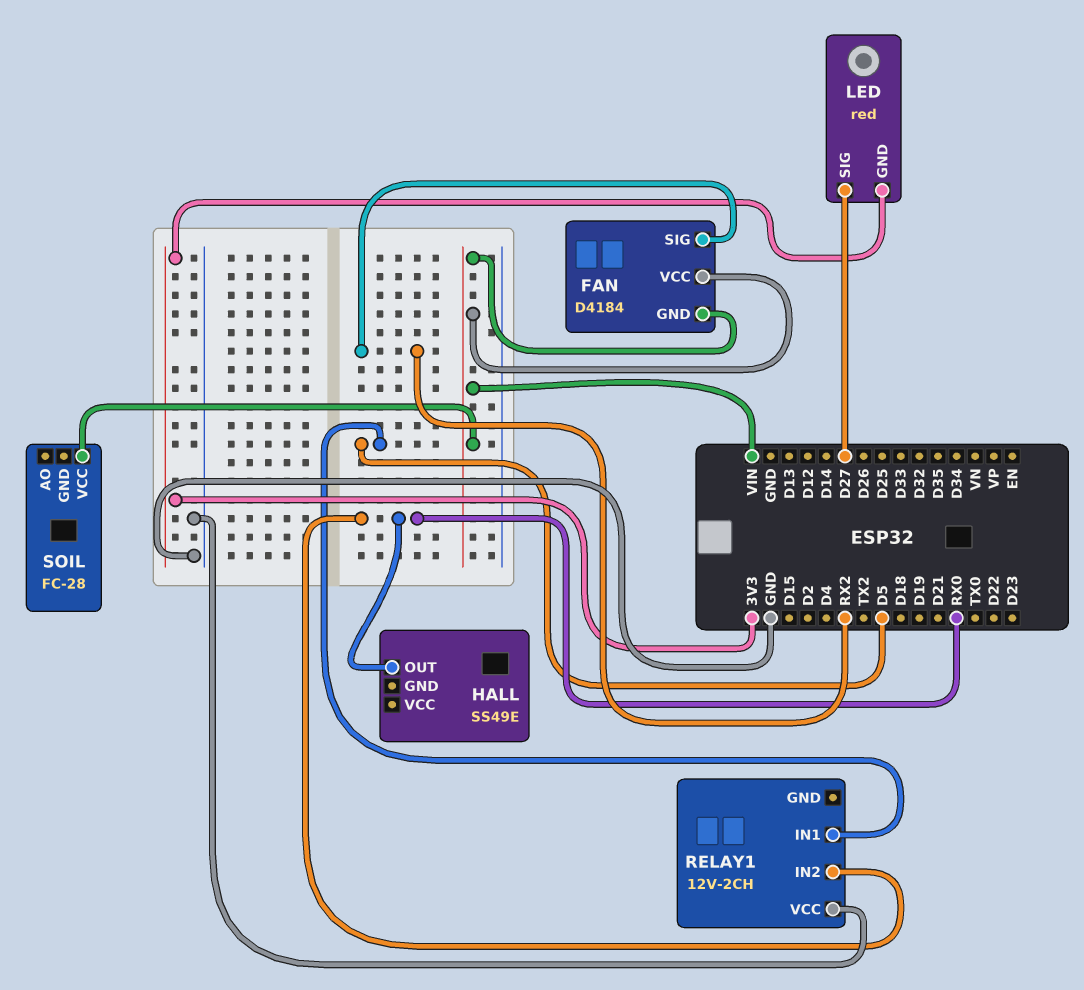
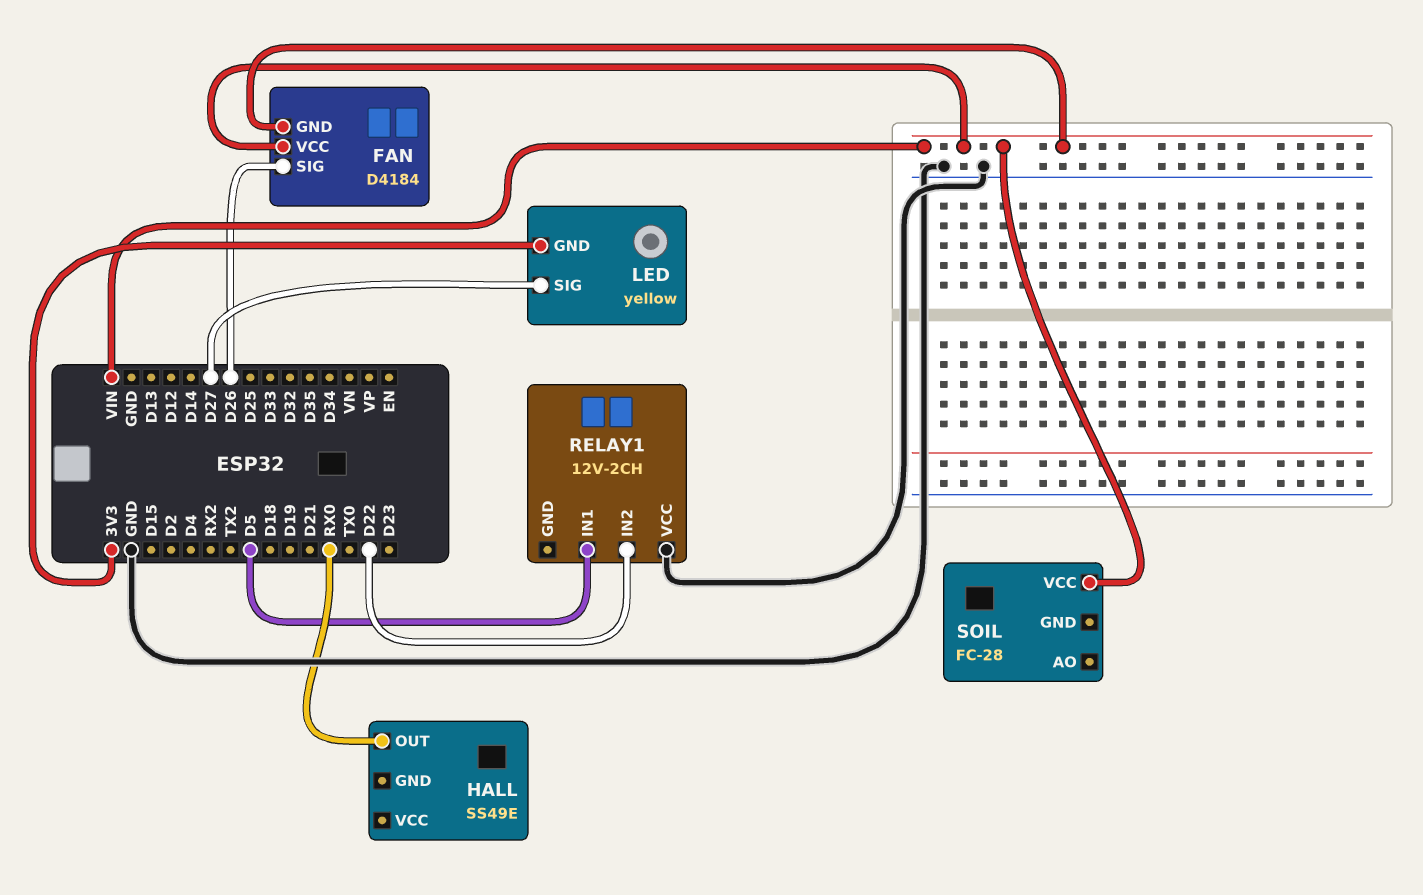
FAN pin SIG: RX2 -> D26
LED: red -> yellow
RELAY1 pin IN2: RX0 -> D22

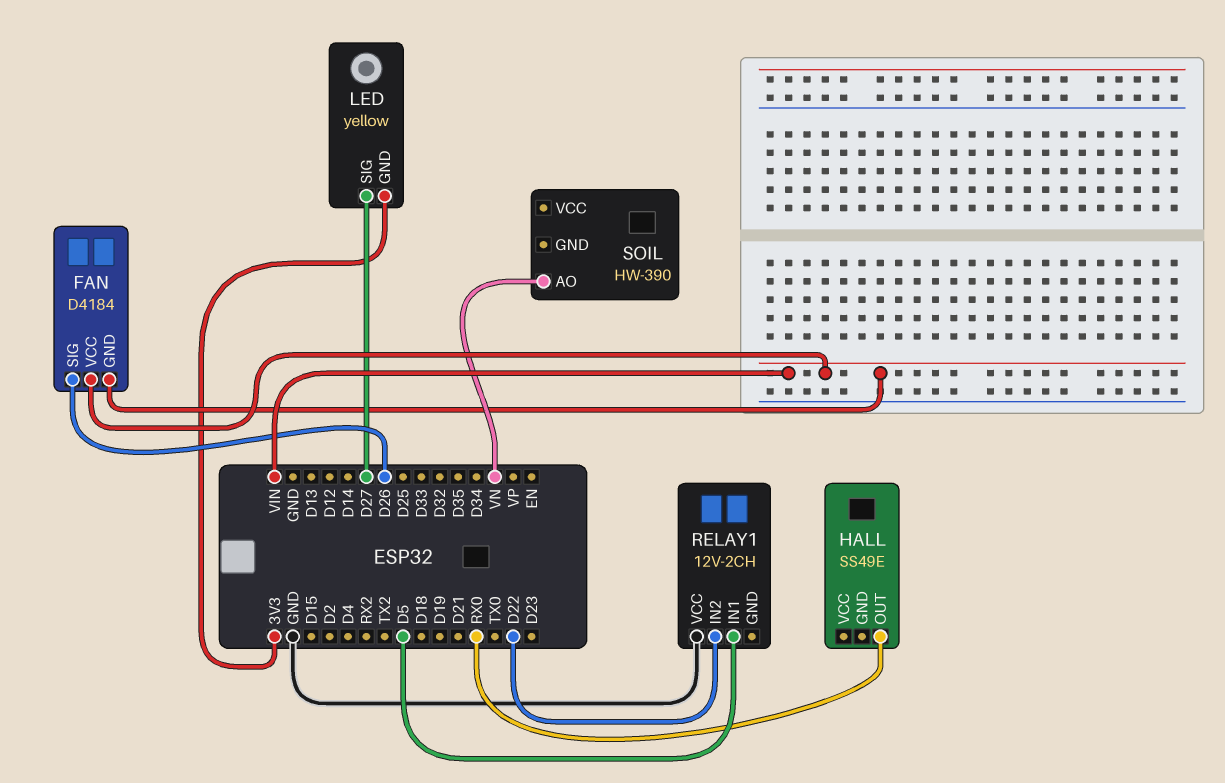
SOIL: FC-28 -> HW-390
SOIL pin AO: none -> VN
SOIL pin VCC: VIN -> none

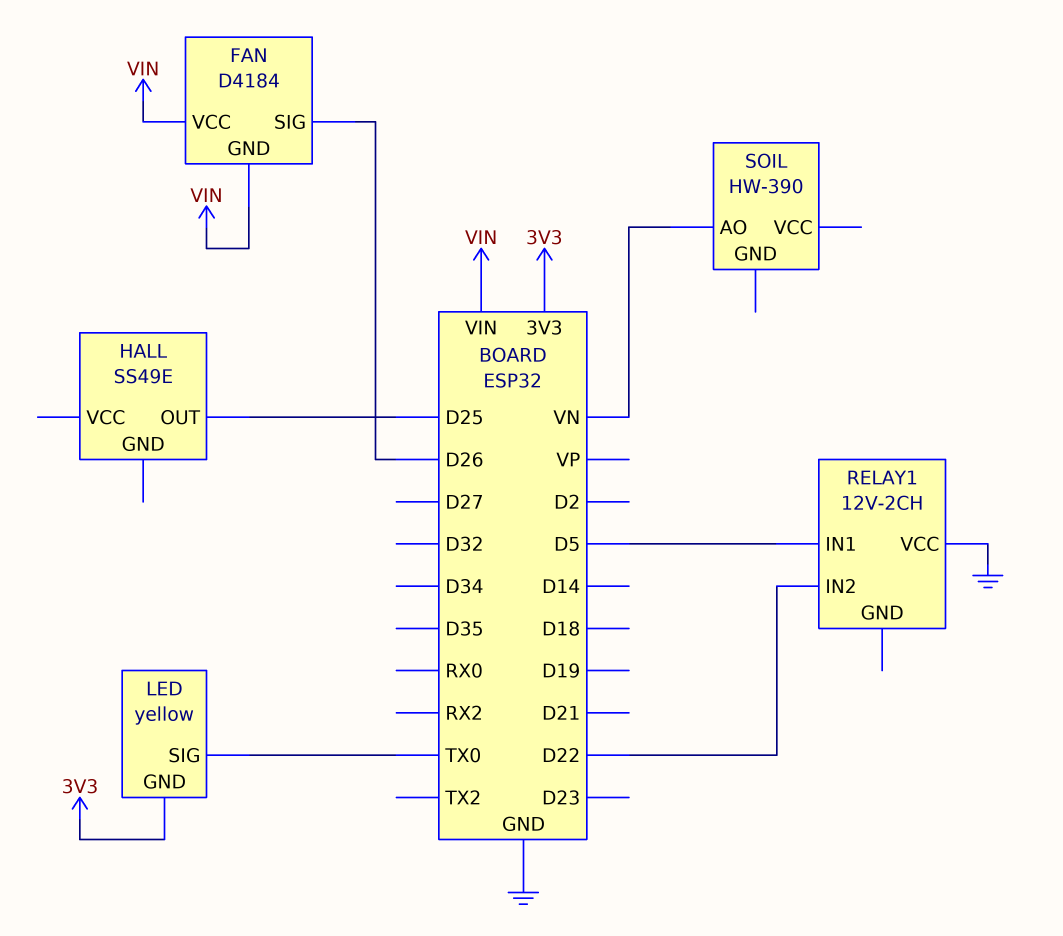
HALL pin OUT: RX0 -> D25
LED pin SIG: D27 -> TX0

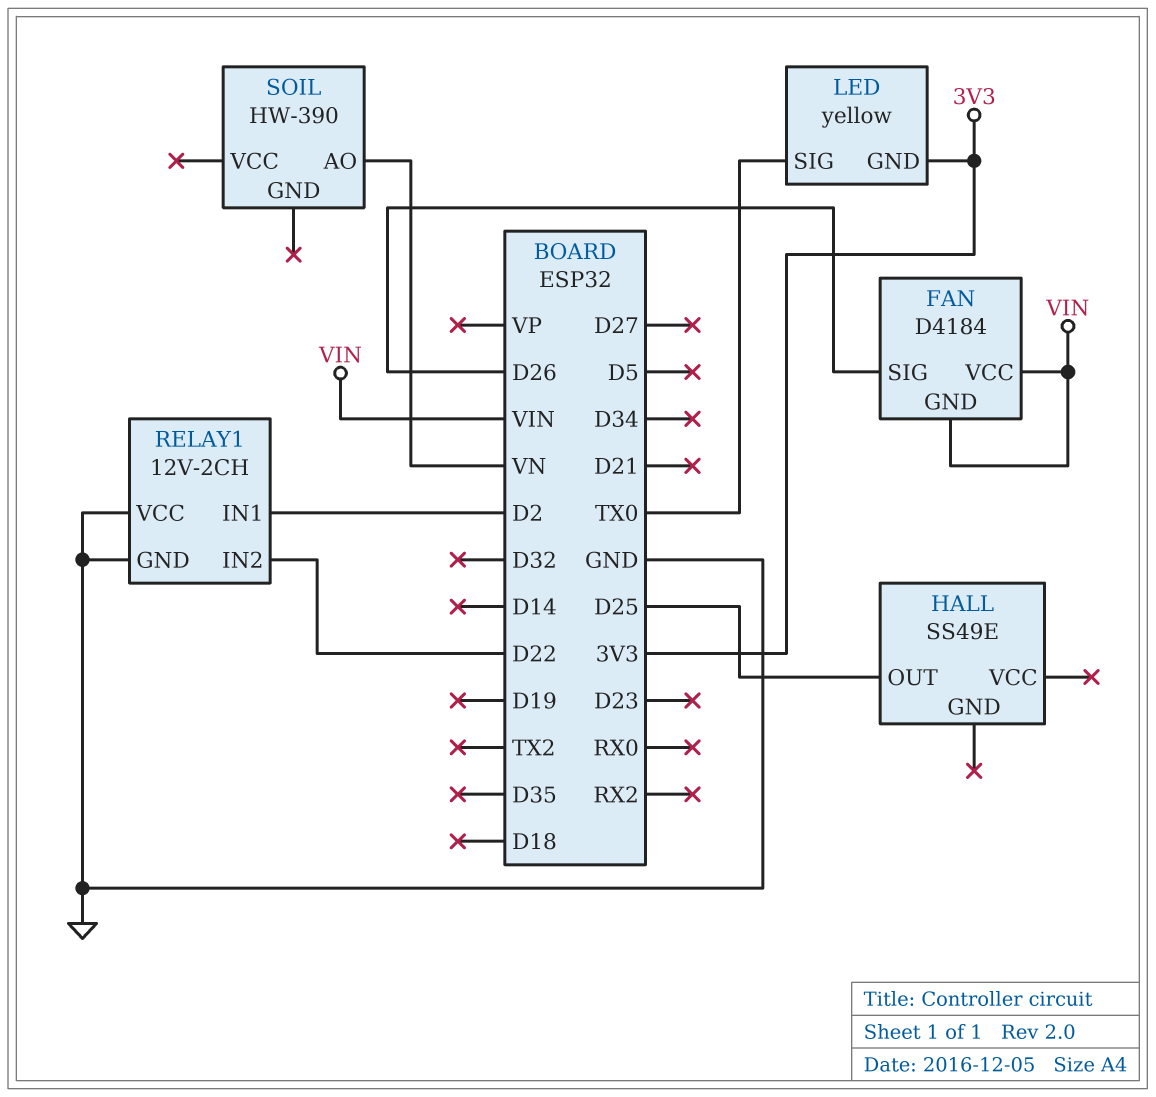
RELAY1 pin GND: none -> GND
RELAY1 pin IN1: D5 -> D2

